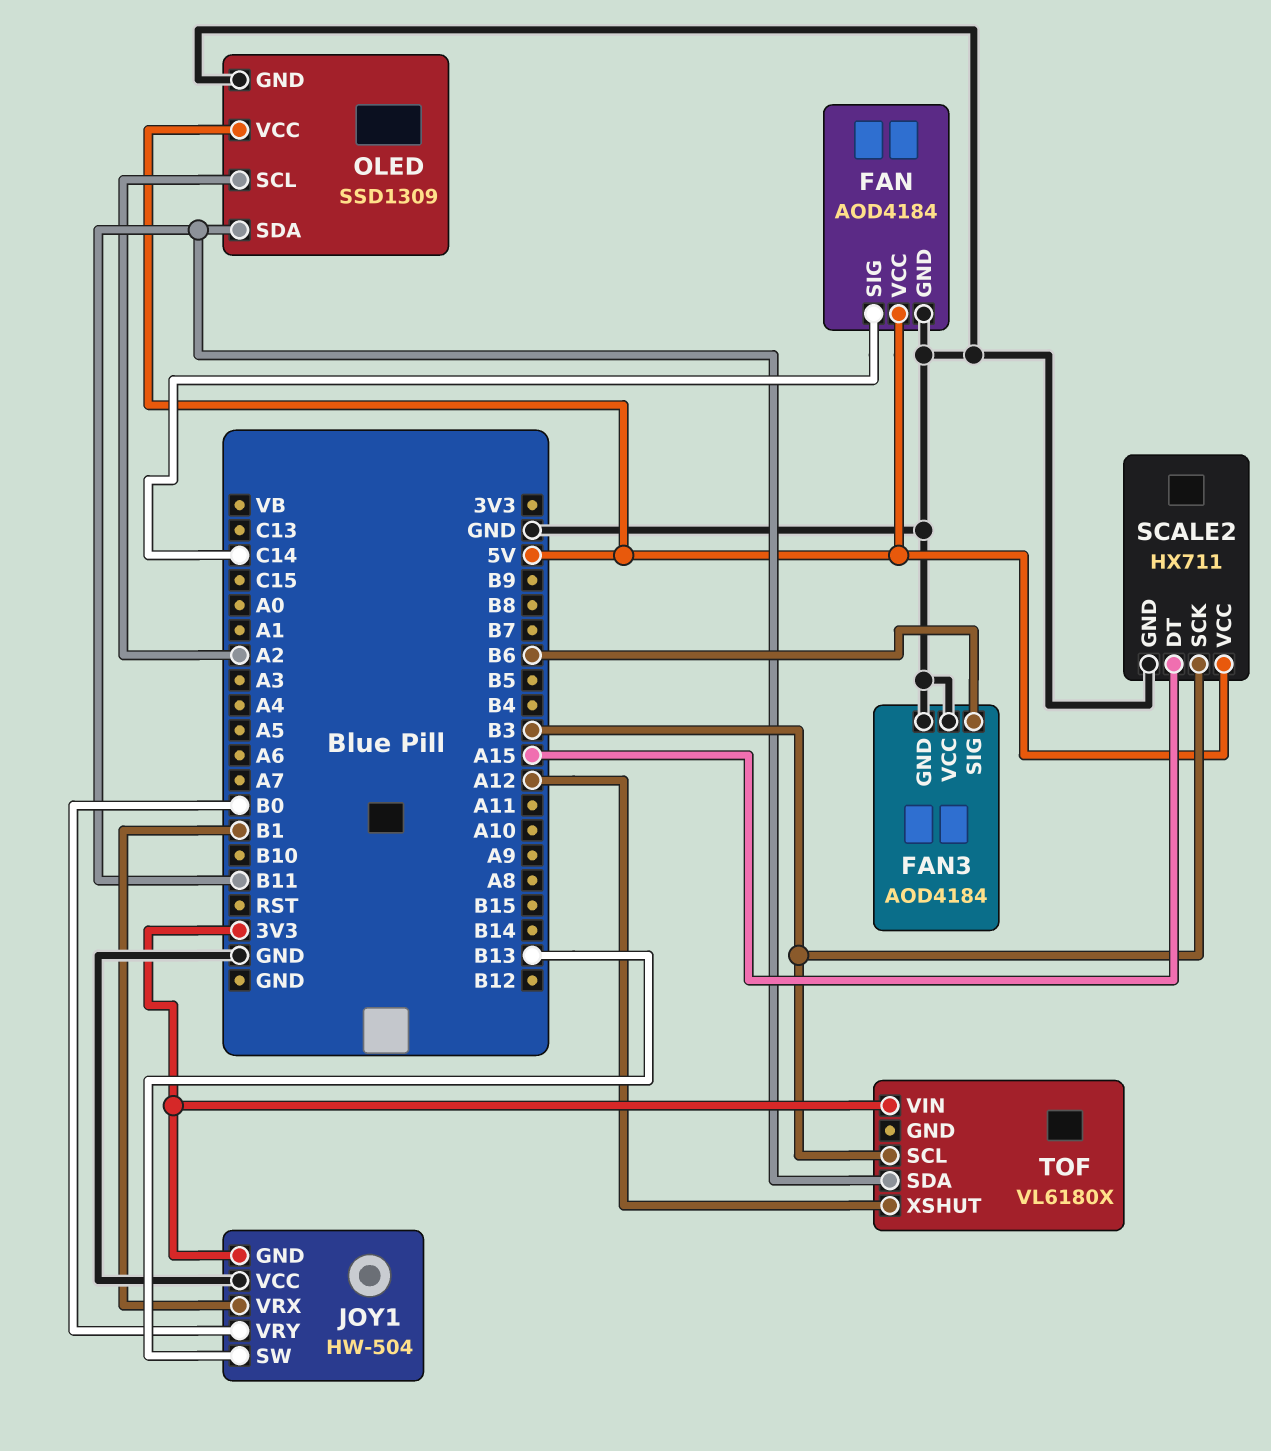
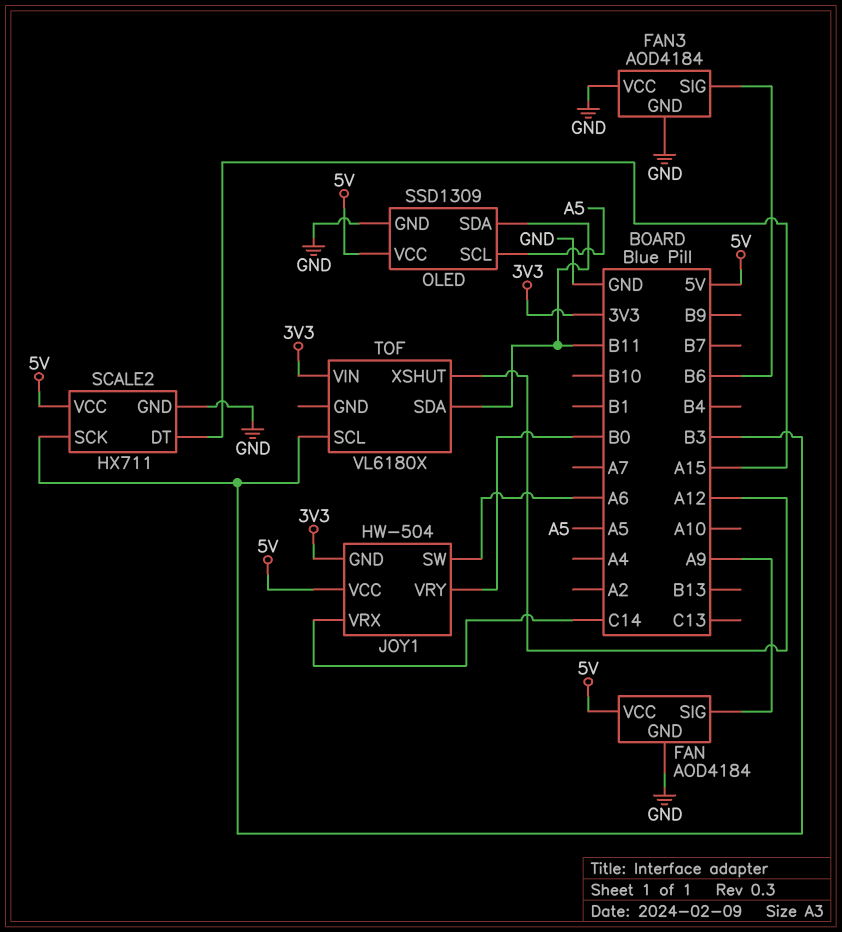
FAN pin SIG: C14 -> A9
JOY1 pin SW: B13 -> A6
JOY1 pin VCC: GND -> 5V
JOY1 pin VRX: B1 -> C14
OLED pin SCL: A2 -> A5

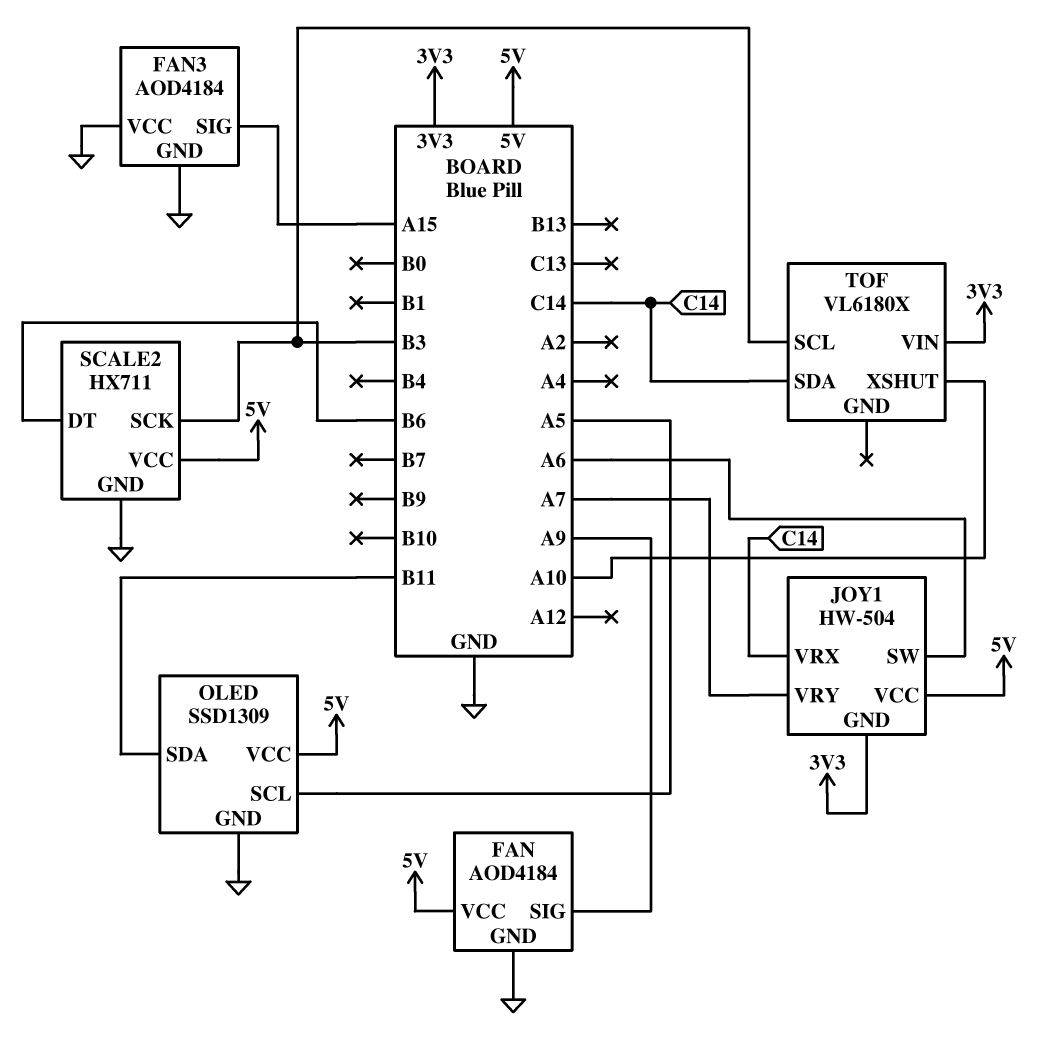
FAN3 pin SIG: B6 -> A15
JOY1 pin VRY: B0 -> A7
SCALE2 pin DT: A15 -> B6
TOF pin SDA: B11 -> C14
TOF pin XSHUT: A12 -> A10

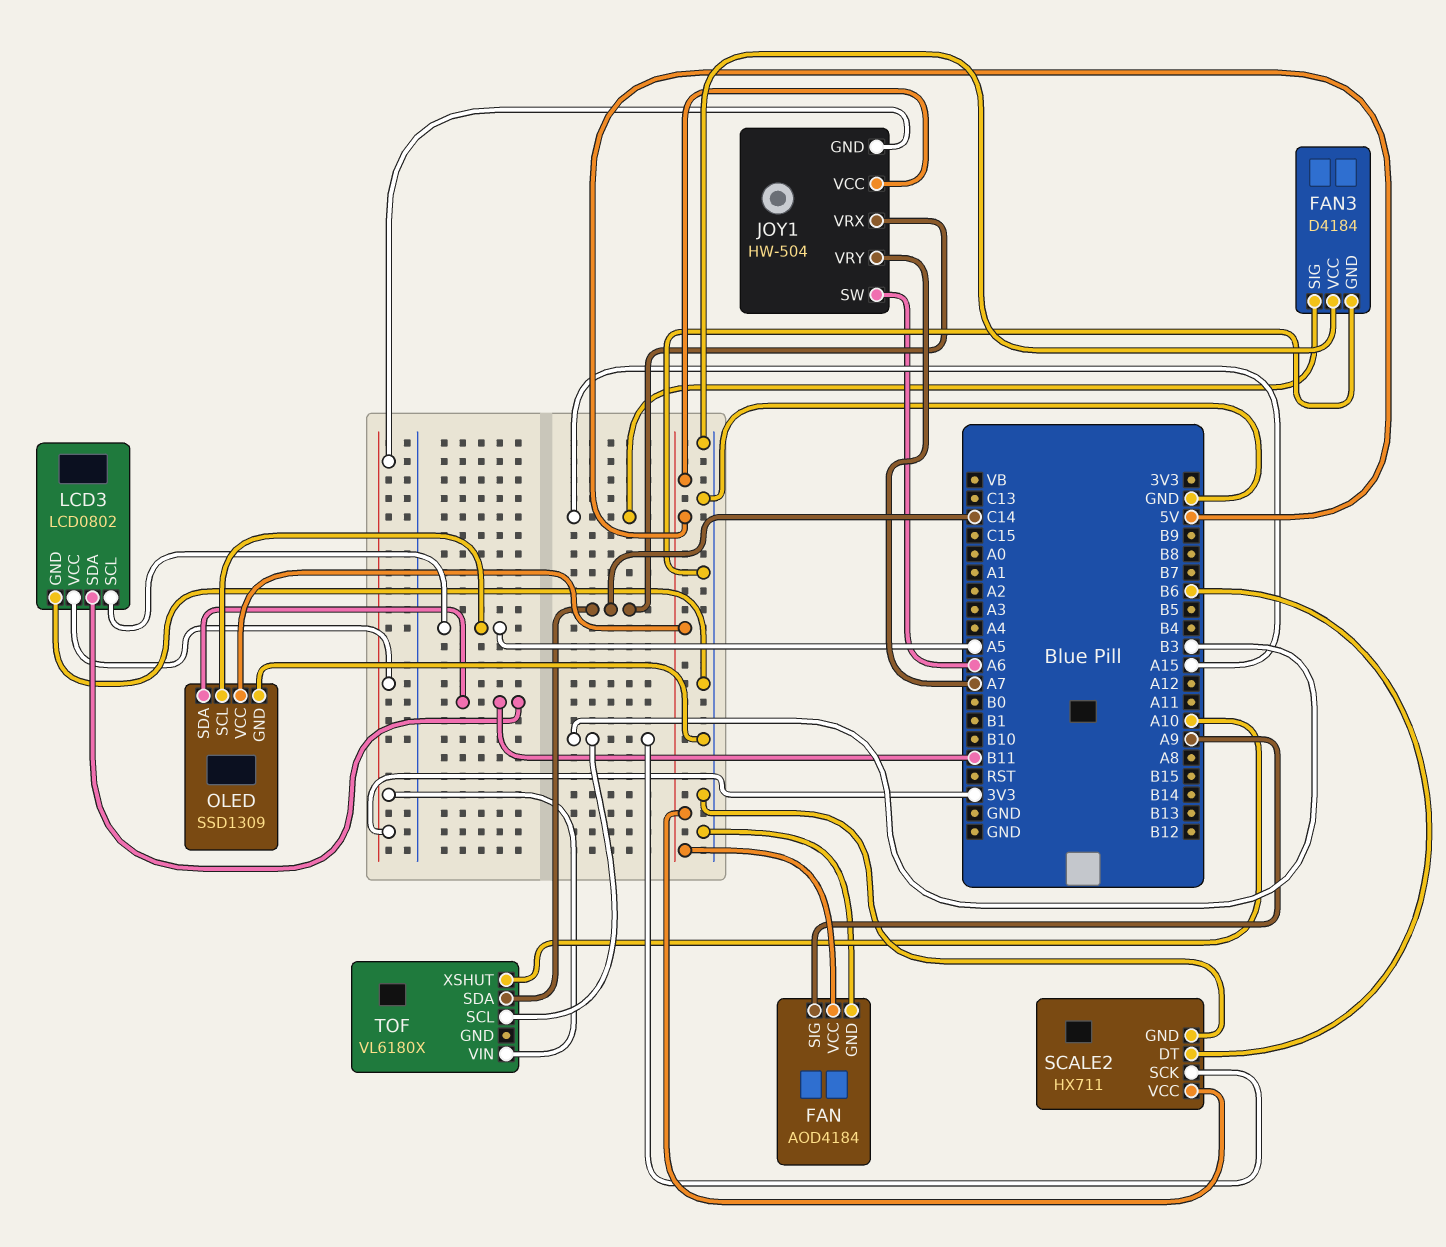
FAN3: AOD4184 -> D4184
LCD3: none -> LCD0802
LCD3 pin GND: none -> GND
LCD3 pin SCL: none -> A5
LCD3 pin SDA: none -> B11
LCD3 pin VCC: none -> 3V3

